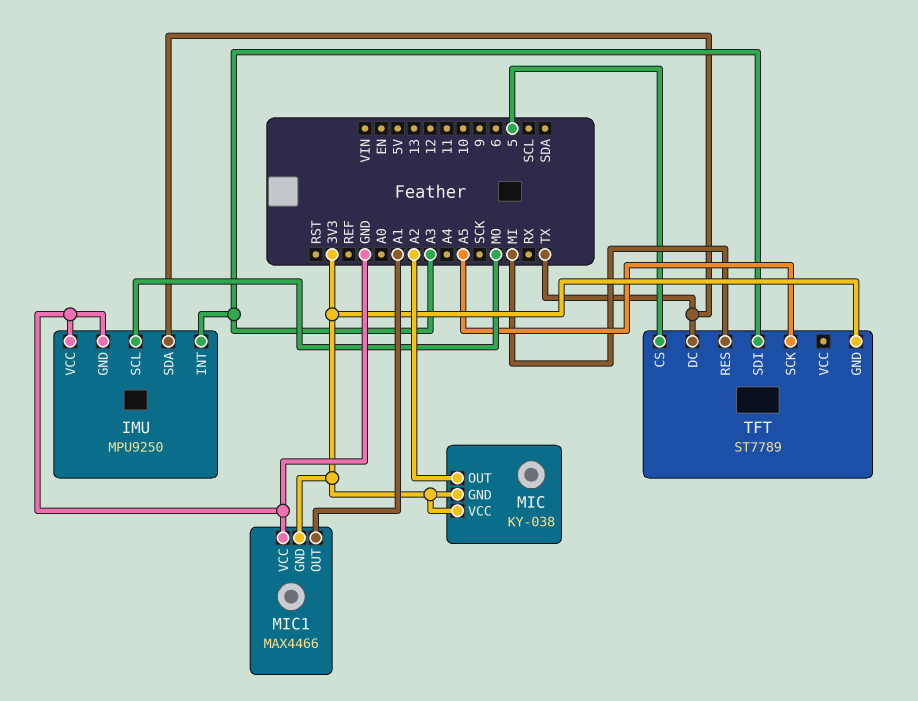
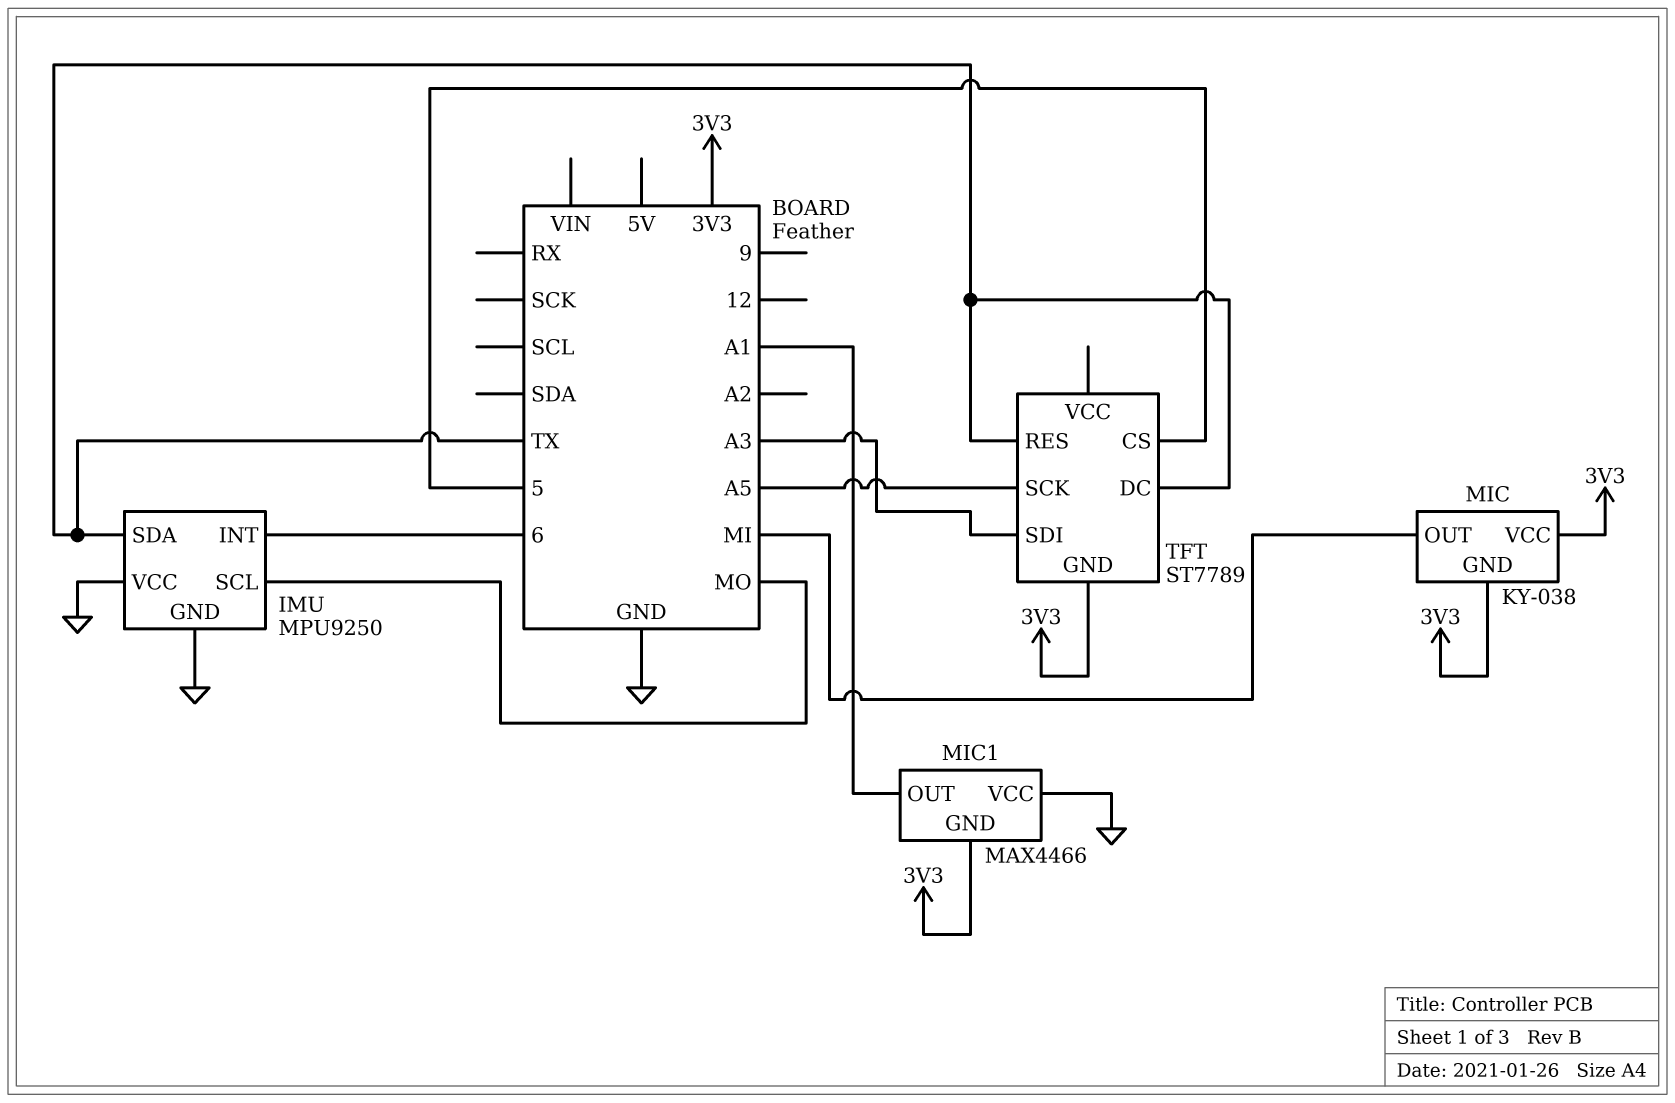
IMU pin INT: A3 -> 6
MIC pin OUT: A2 -> MI
TFT pin RES: MI -> TX

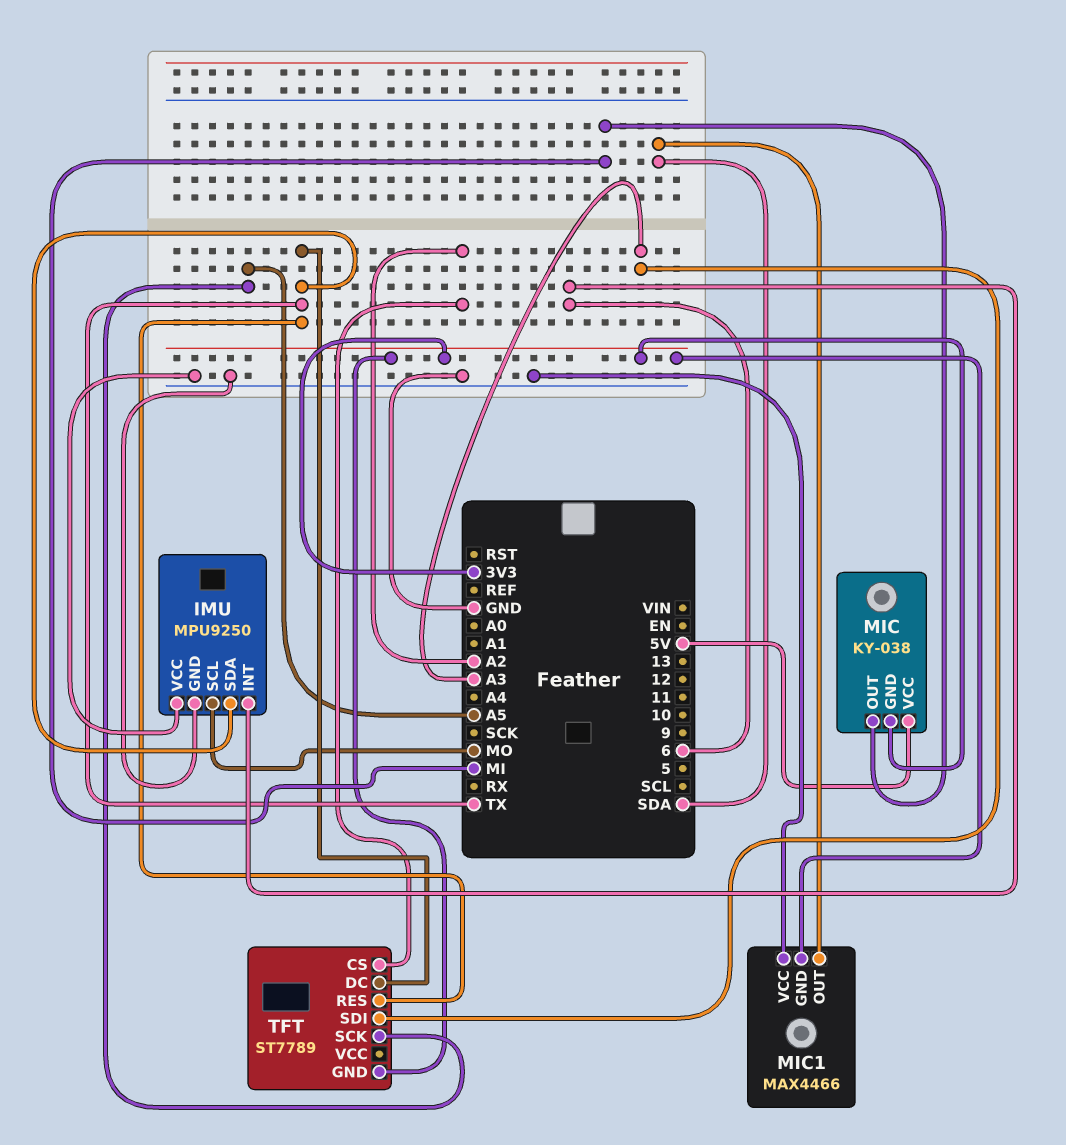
MIC pin VCC: 3V3 -> 5V
MIC1 pin OUT: A1 -> SDA
TFT pin CS: 5 -> A2

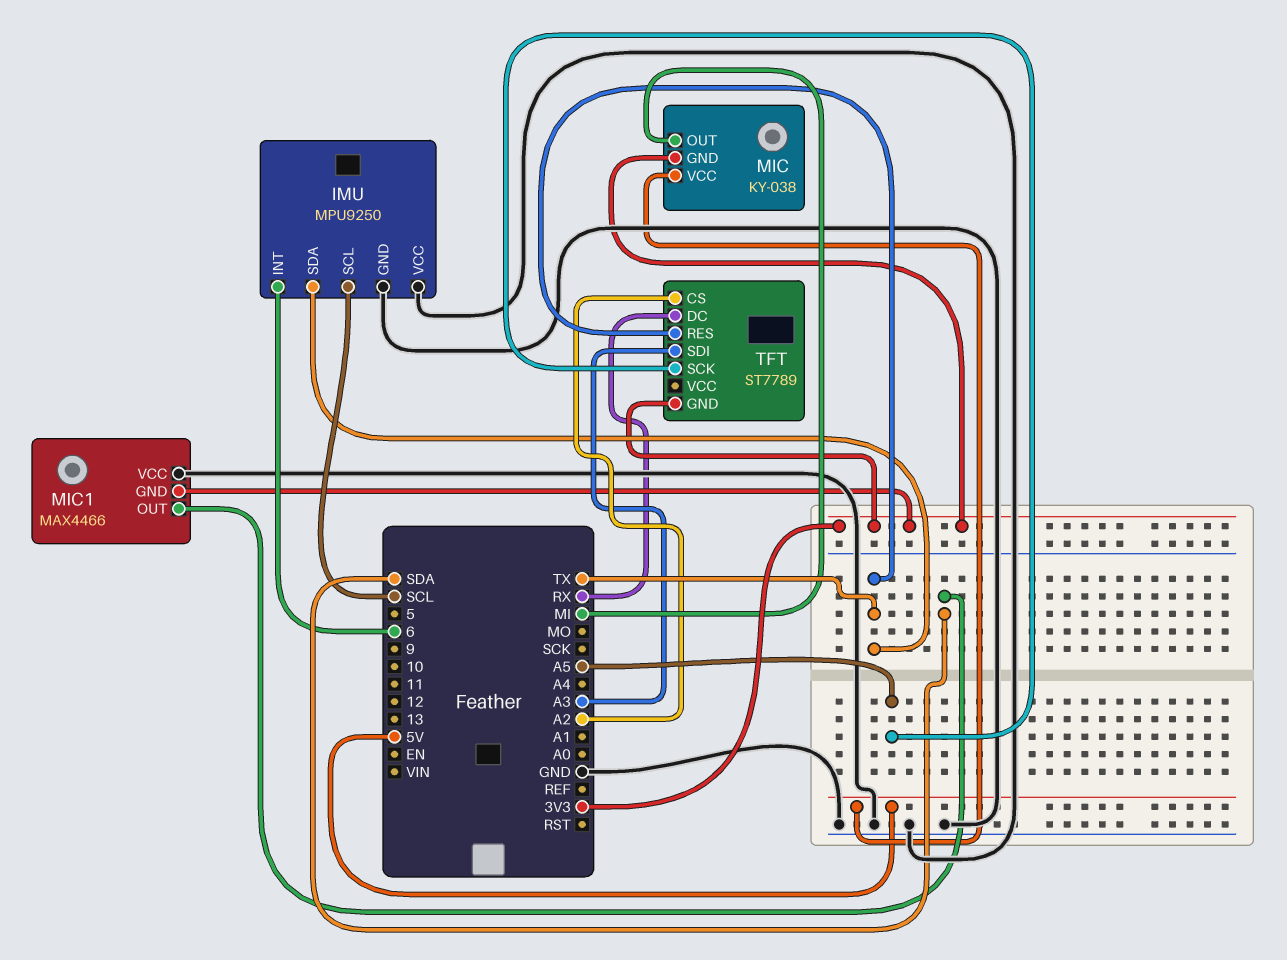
IMU pin SCL: MO -> SCL
TFT pin DC: TX -> RX

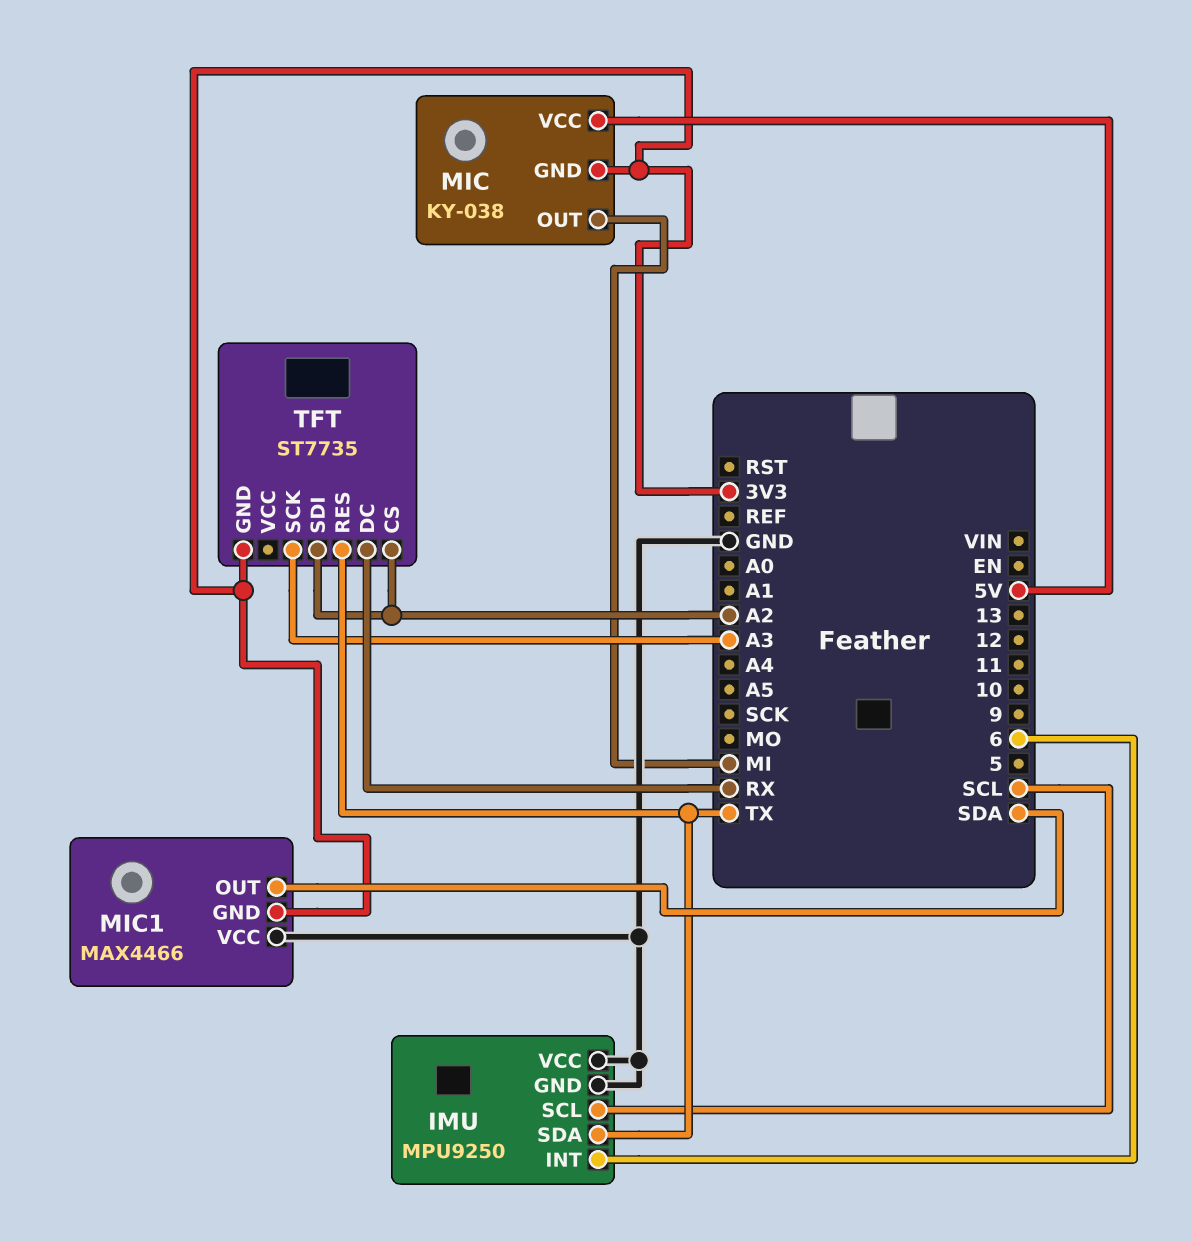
TFT: ST7789 -> ST7735
TFT pin SCK: A5 -> A3
TFT pin SDI: A3 -> A2

